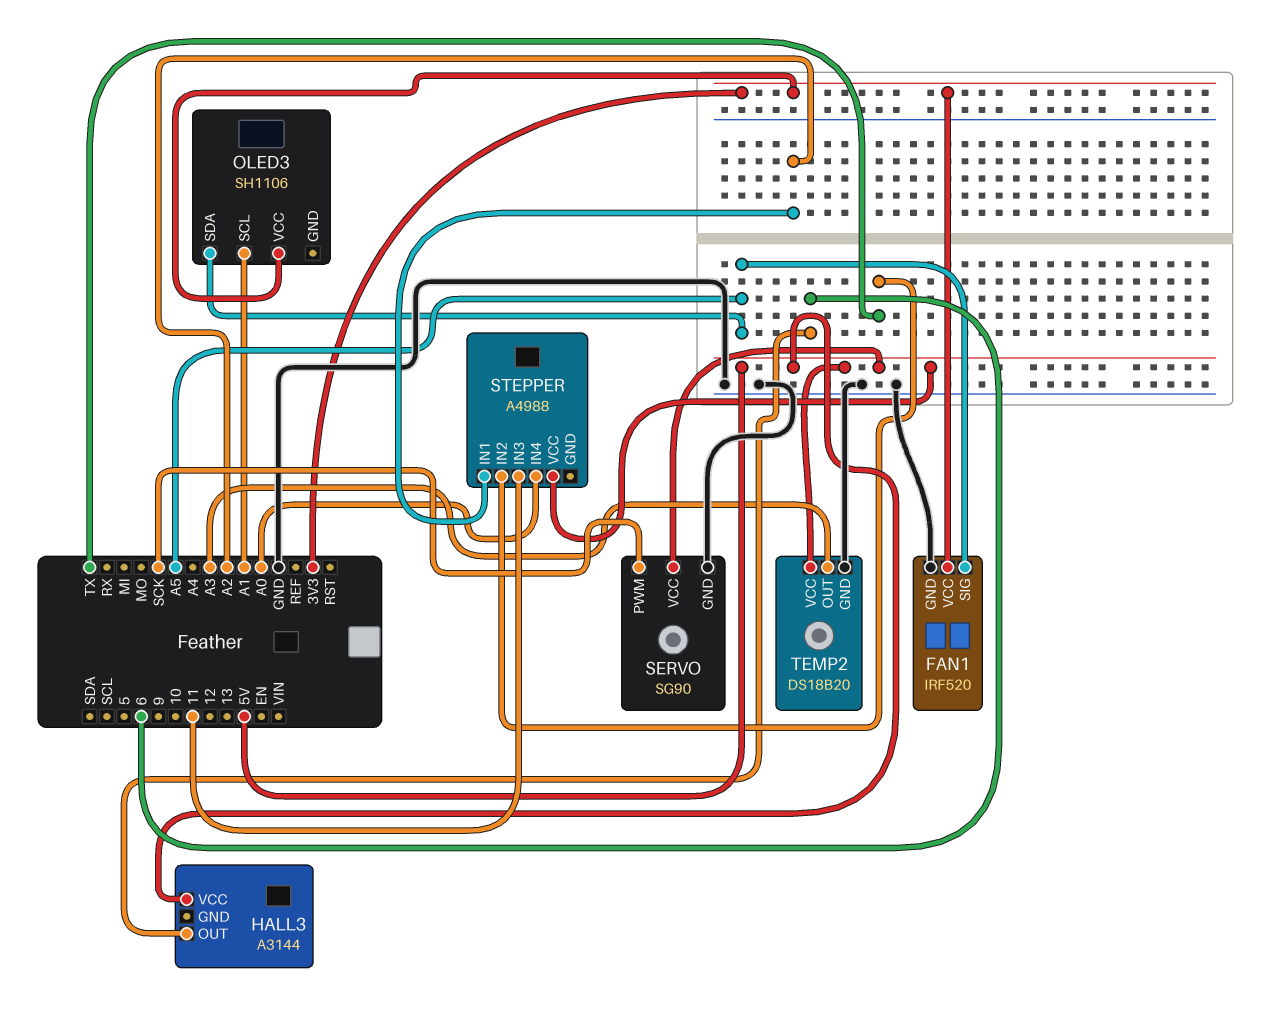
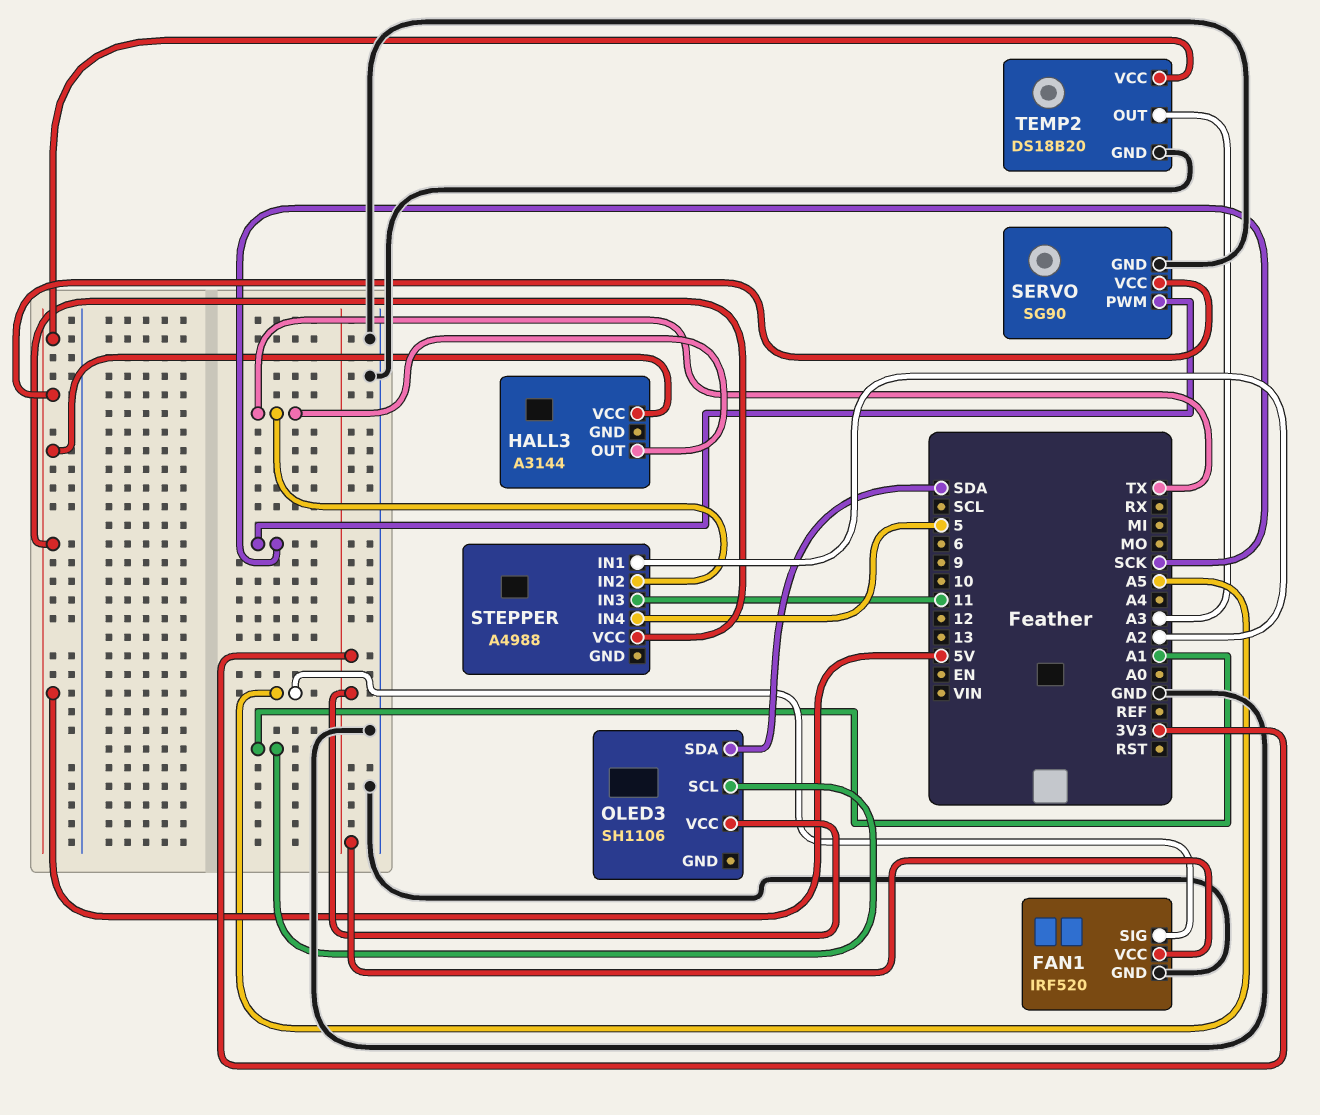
HALL3 pin OUT: 6 -> TX
OLED3 pin SDA: A5 -> SDA
STEPPER pin IN4: A0 -> 5

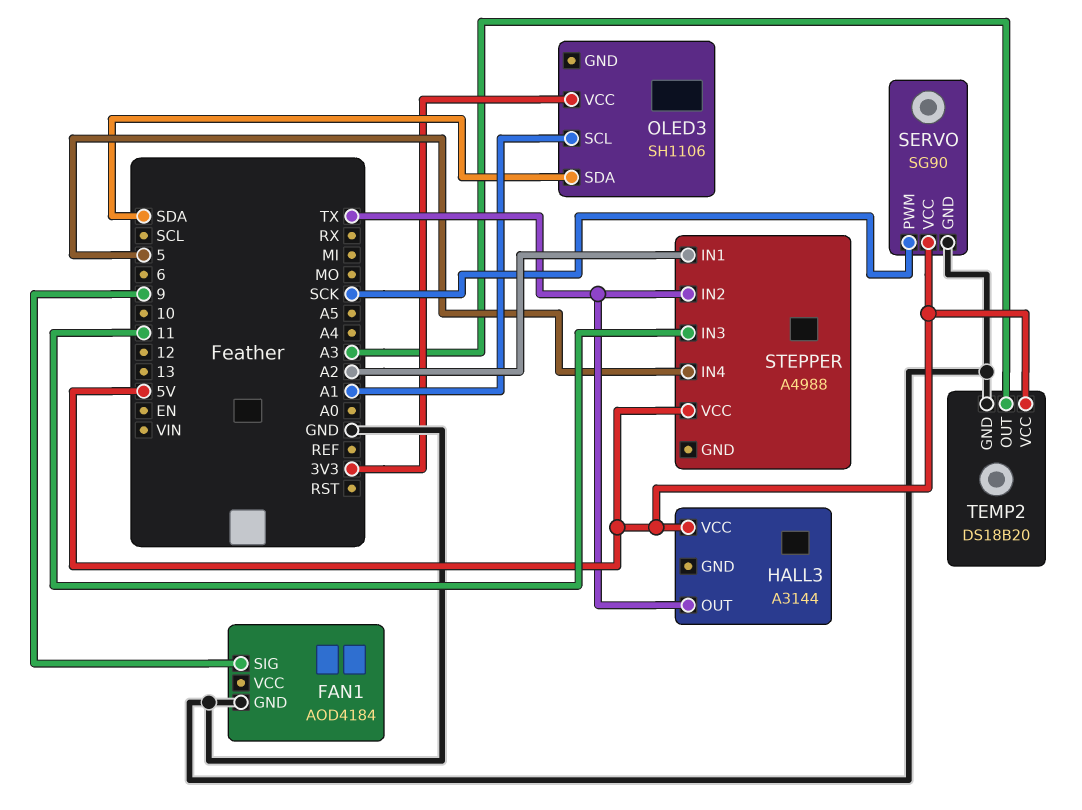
FAN1: IRF520 -> AOD4184
FAN1 pin SIG: A5 -> 9
FAN1 pin VCC: 3V3 -> none

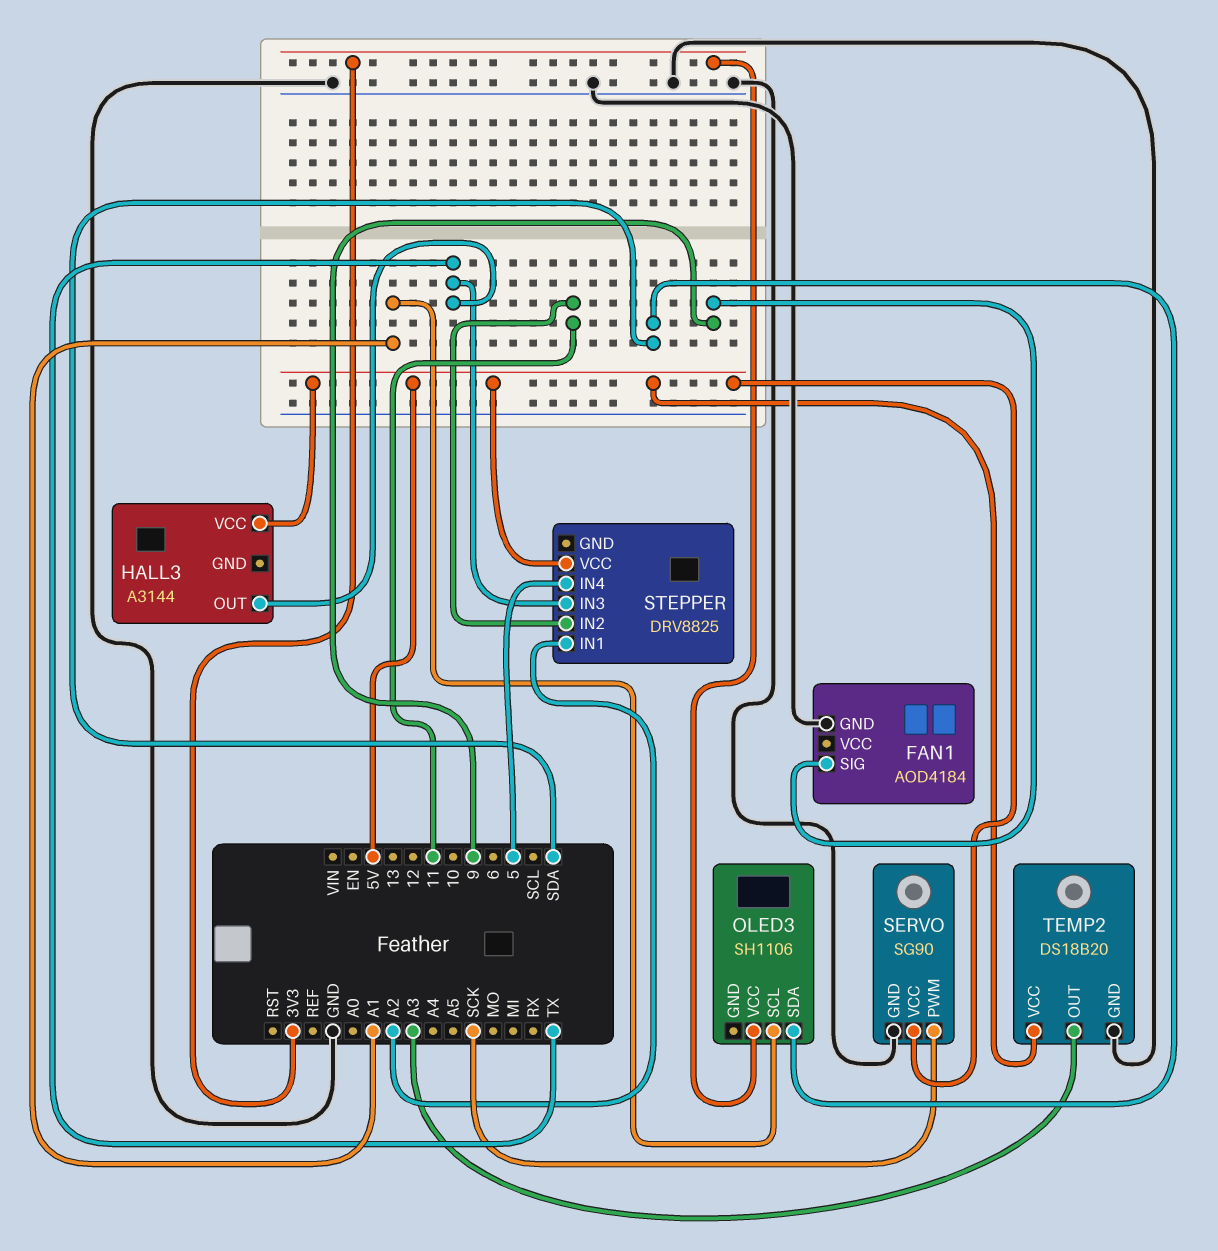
STEPPER: A4988 -> DRV8825
STEPPER pin IN2: TX -> 11
STEPPER pin IN3: 11 -> TX

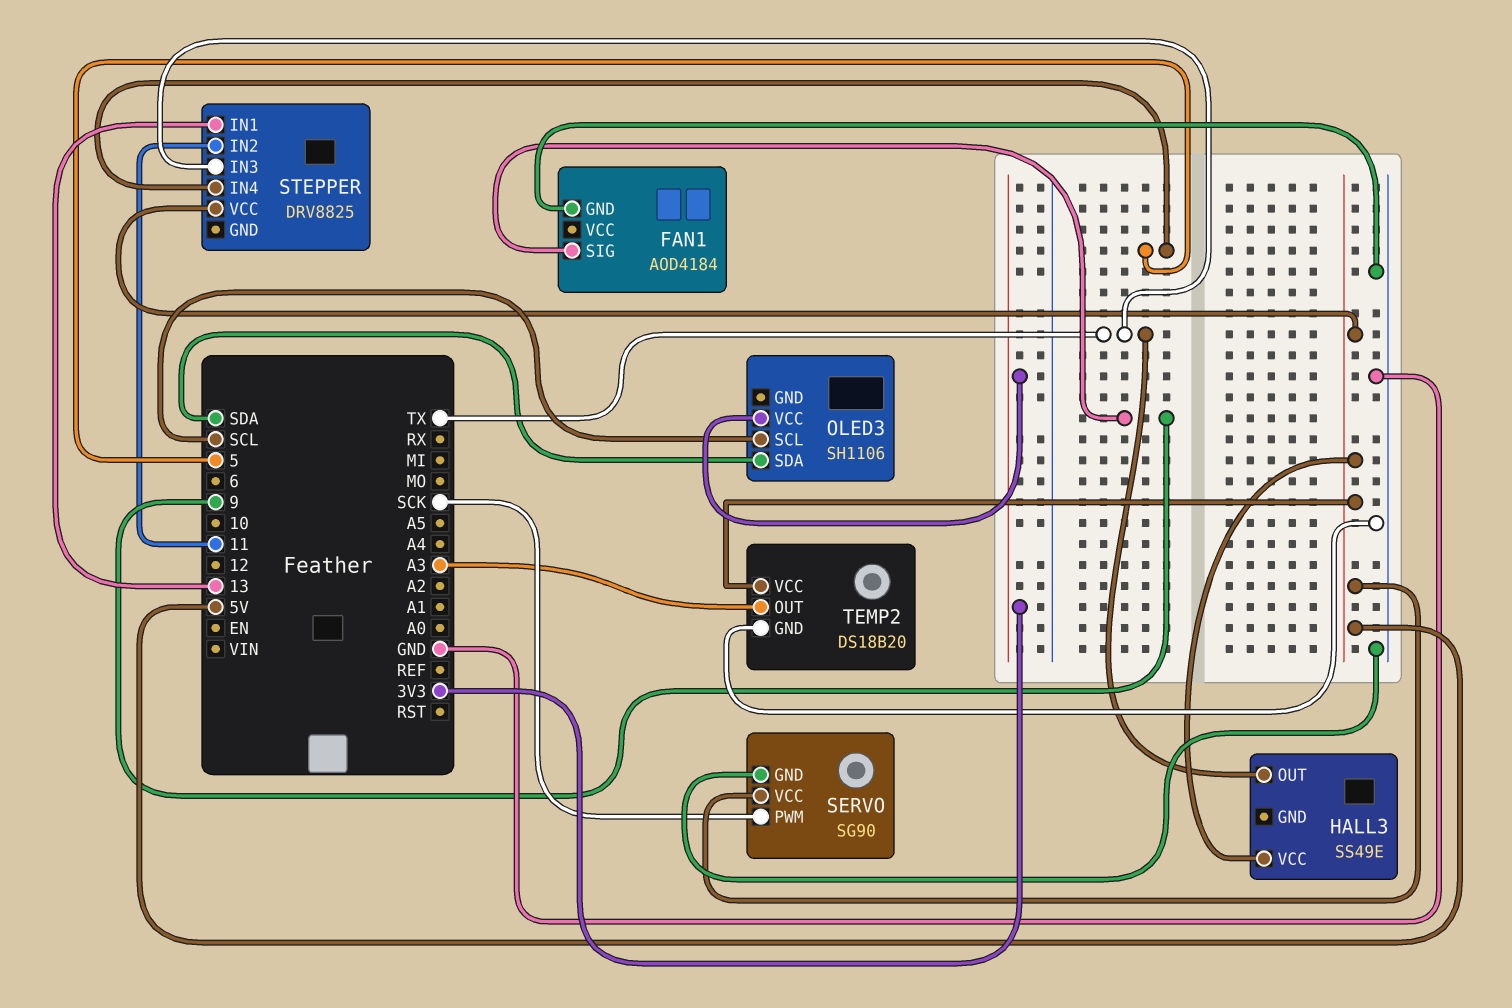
HALL3: A3144 -> SS49E
OLED3 pin SCL: A1 -> SCL
STEPPER pin IN1: A2 -> 13

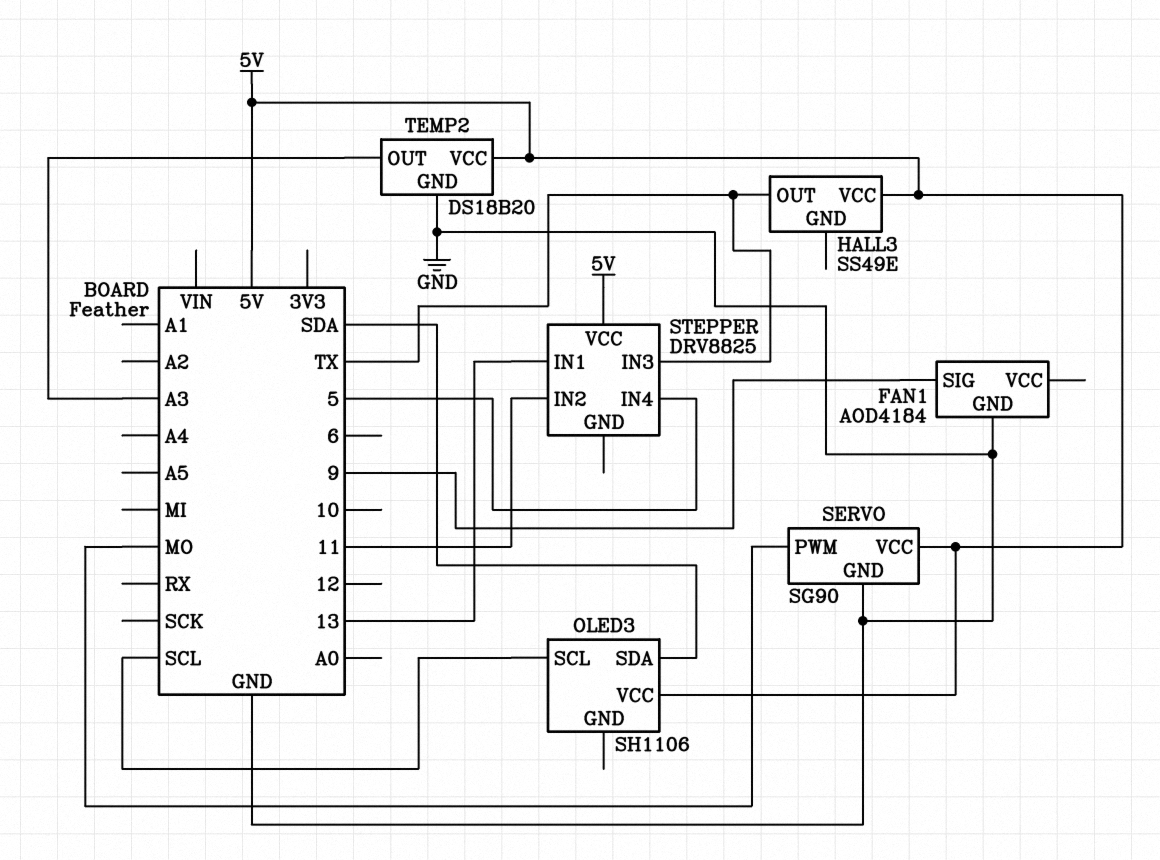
OLED3 pin VCC: 3V3 -> 5V
SERVO pin PWM: SCK -> MO

